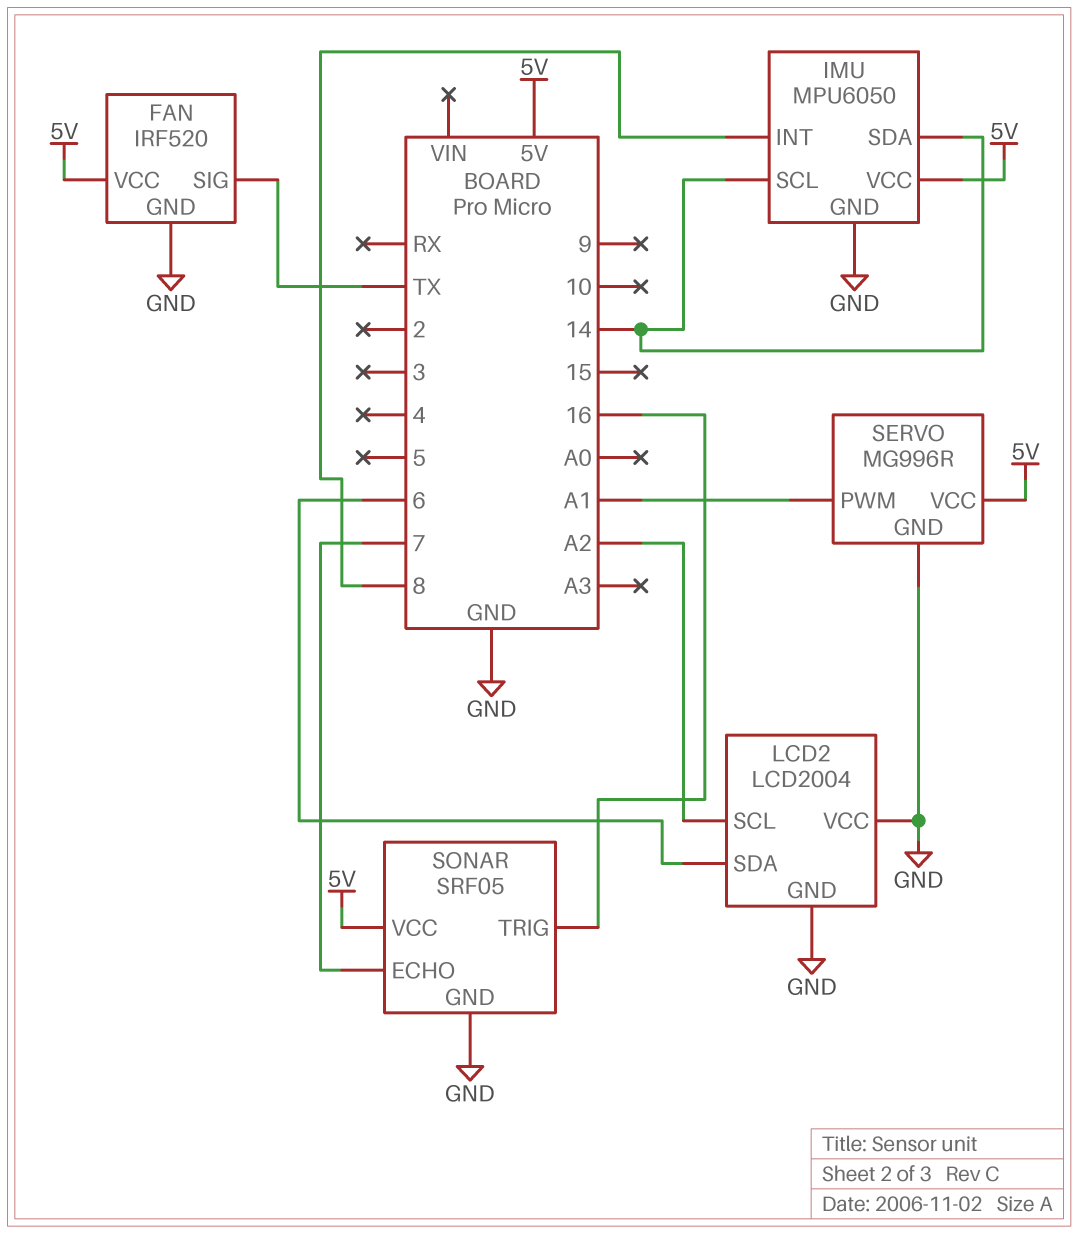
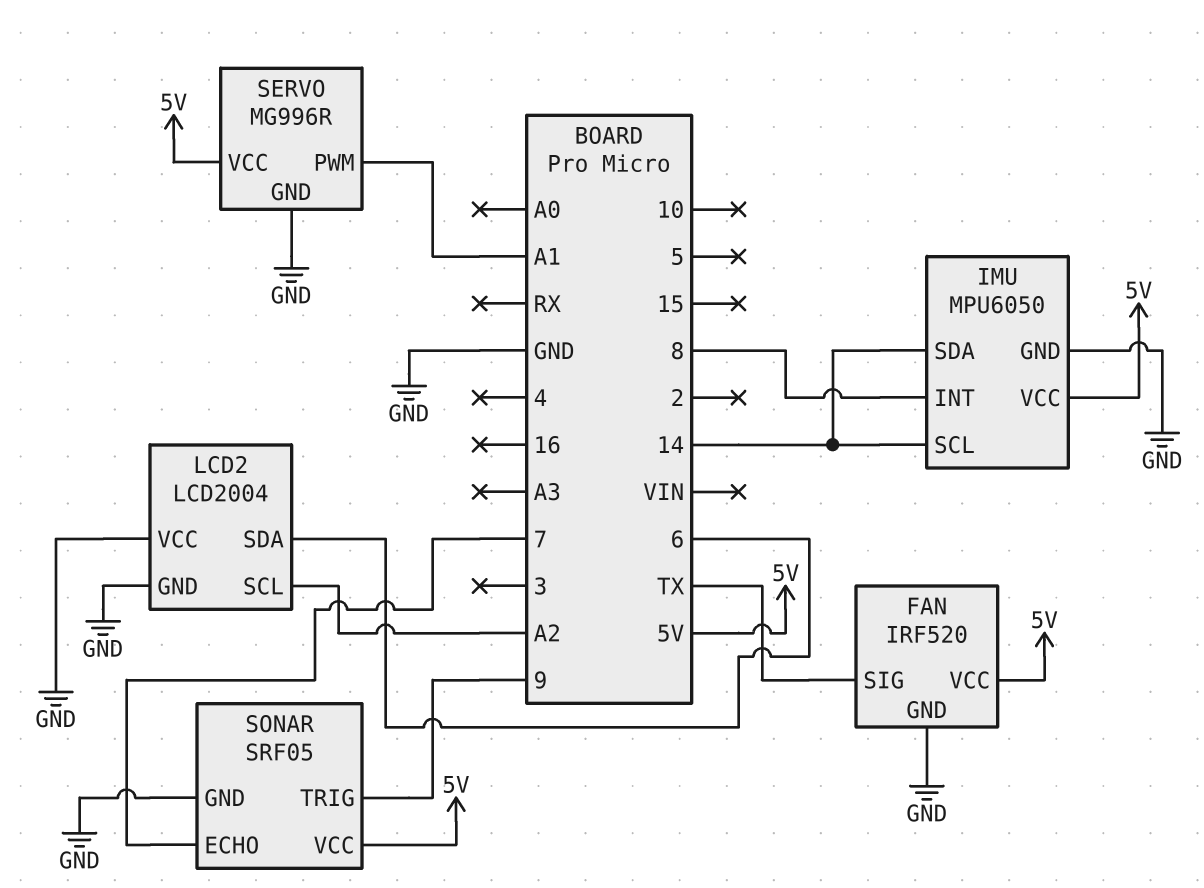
SONAR pin TRIG: 16 -> 9

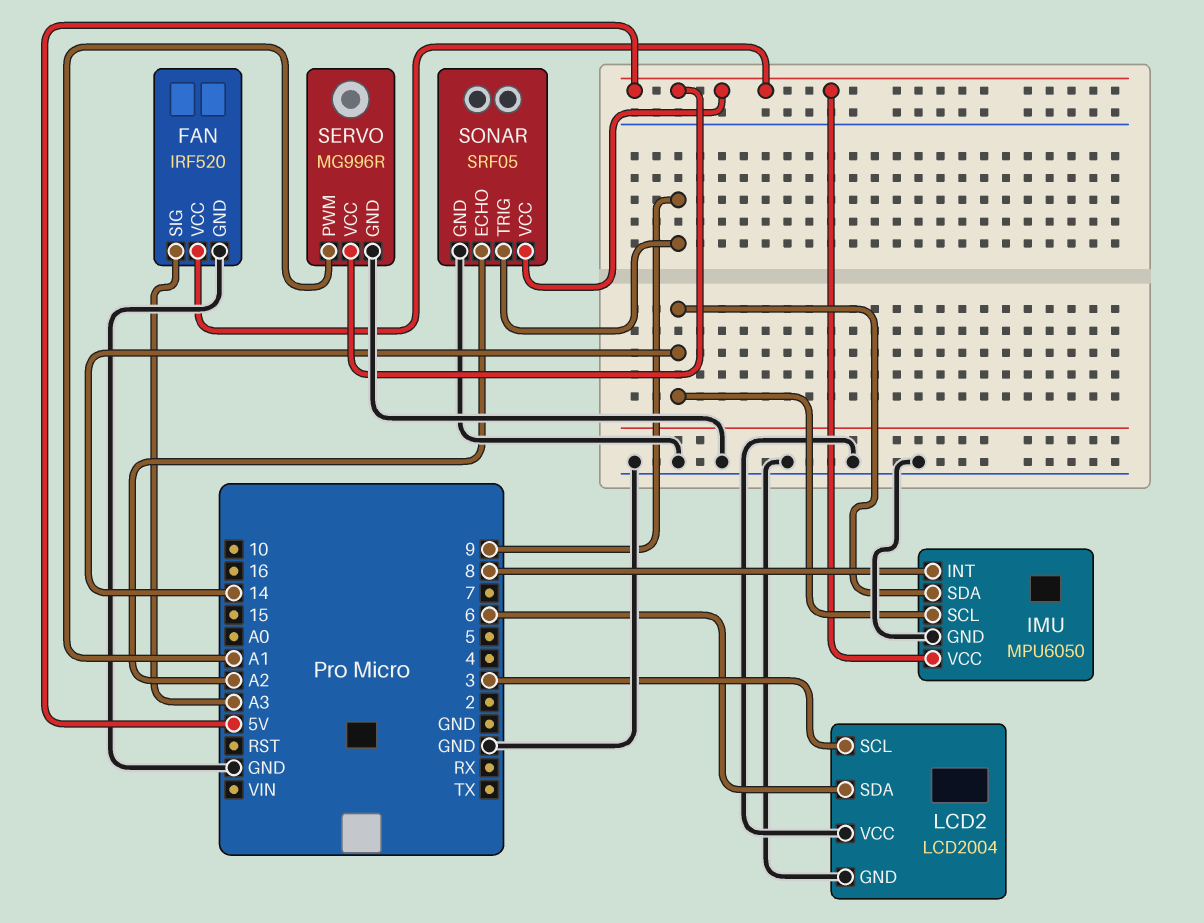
FAN pin SIG: TX -> A3
LCD2 pin SCL: A2 -> 3
SONAR pin ECHO: 7 -> A2

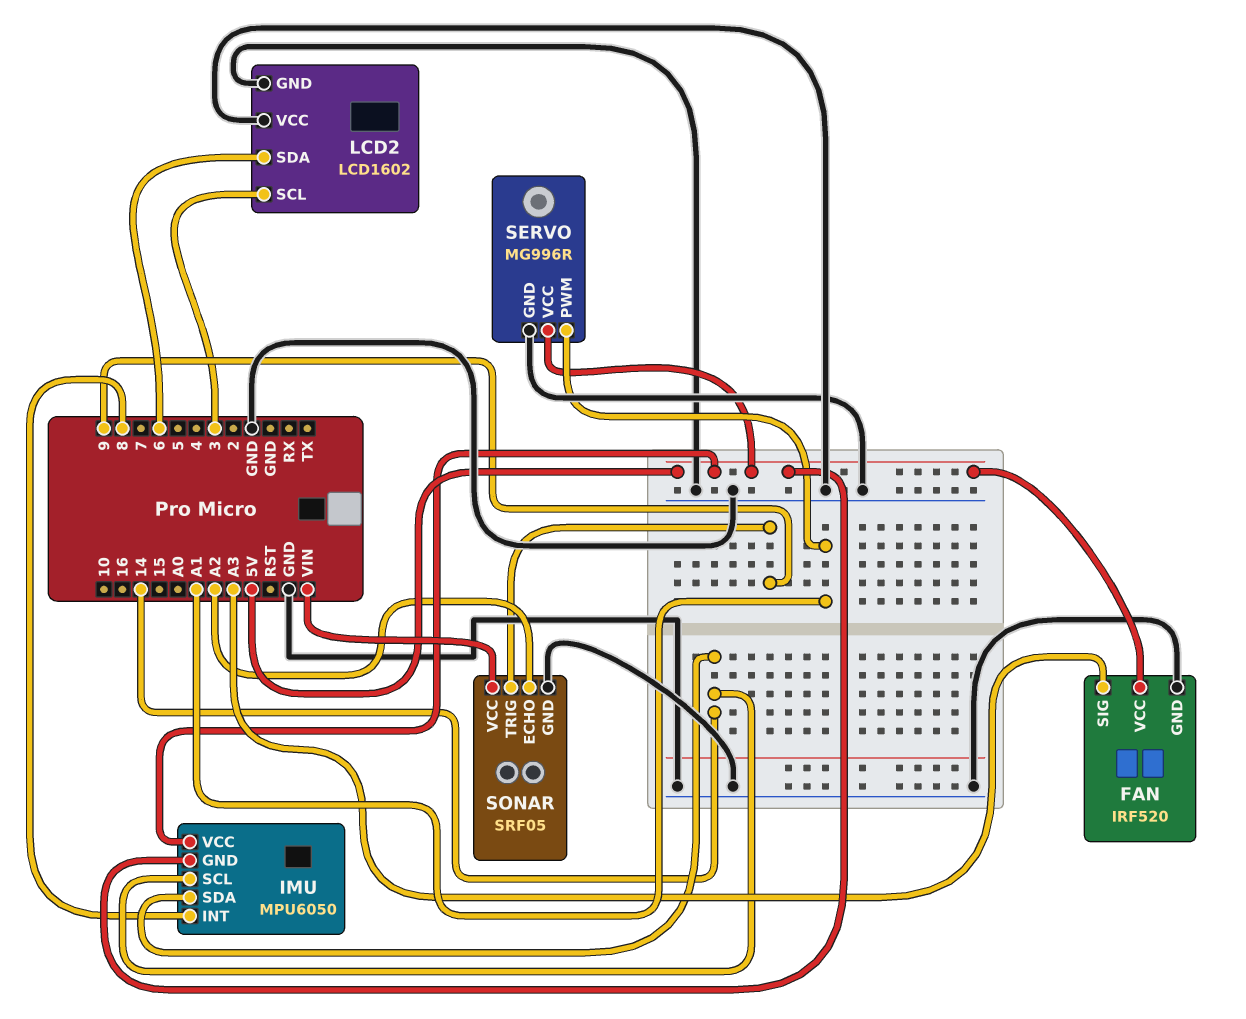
IMU pin GND: GND -> 5V
LCD2: LCD2004 -> LCD1602
SONAR pin VCC: 5V -> VIN

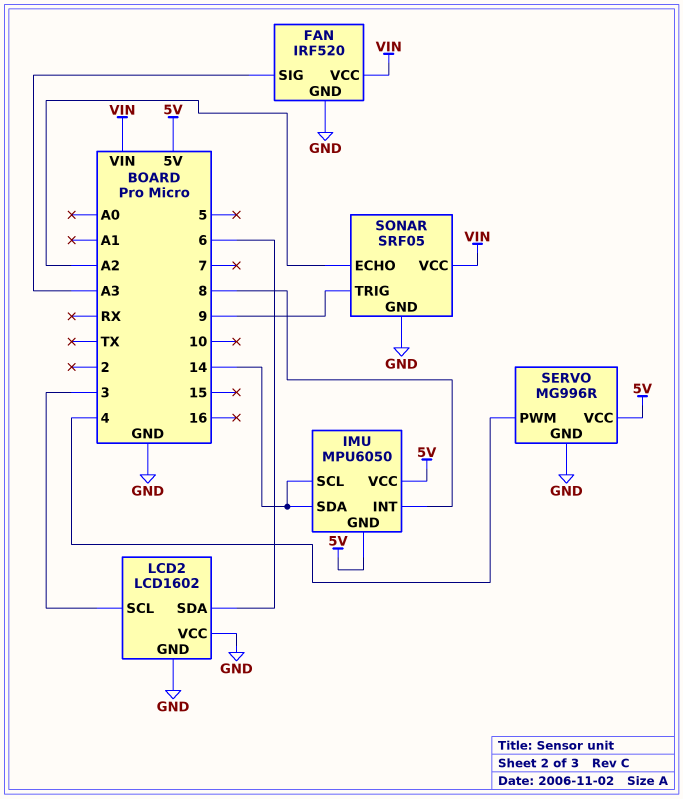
FAN pin VCC: 5V -> VIN
SERVO pin PWM: A1 -> 4

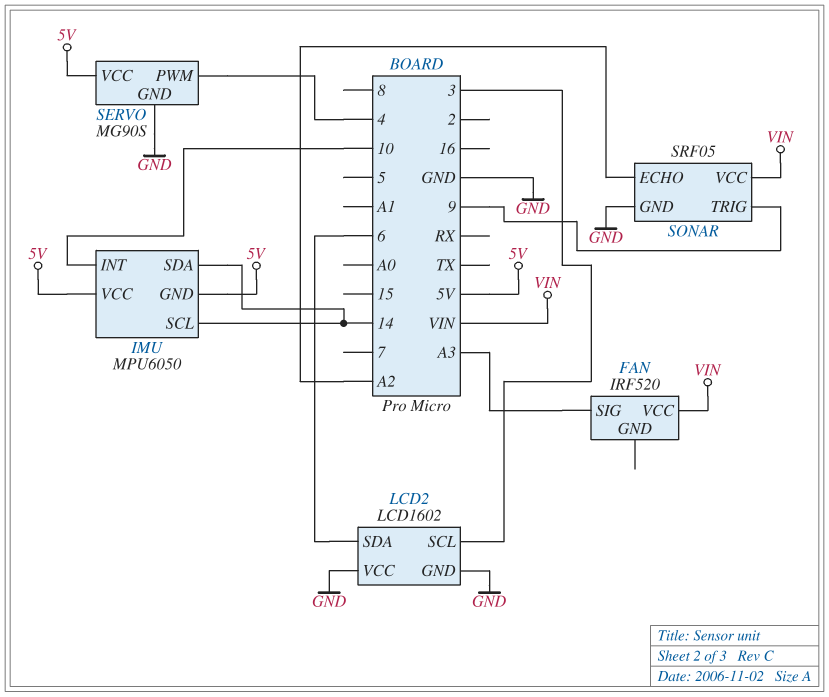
FAN pin GND: GND -> none
IMU pin INT: 8 -> 10
SERVO: MG996R -> MG90S

